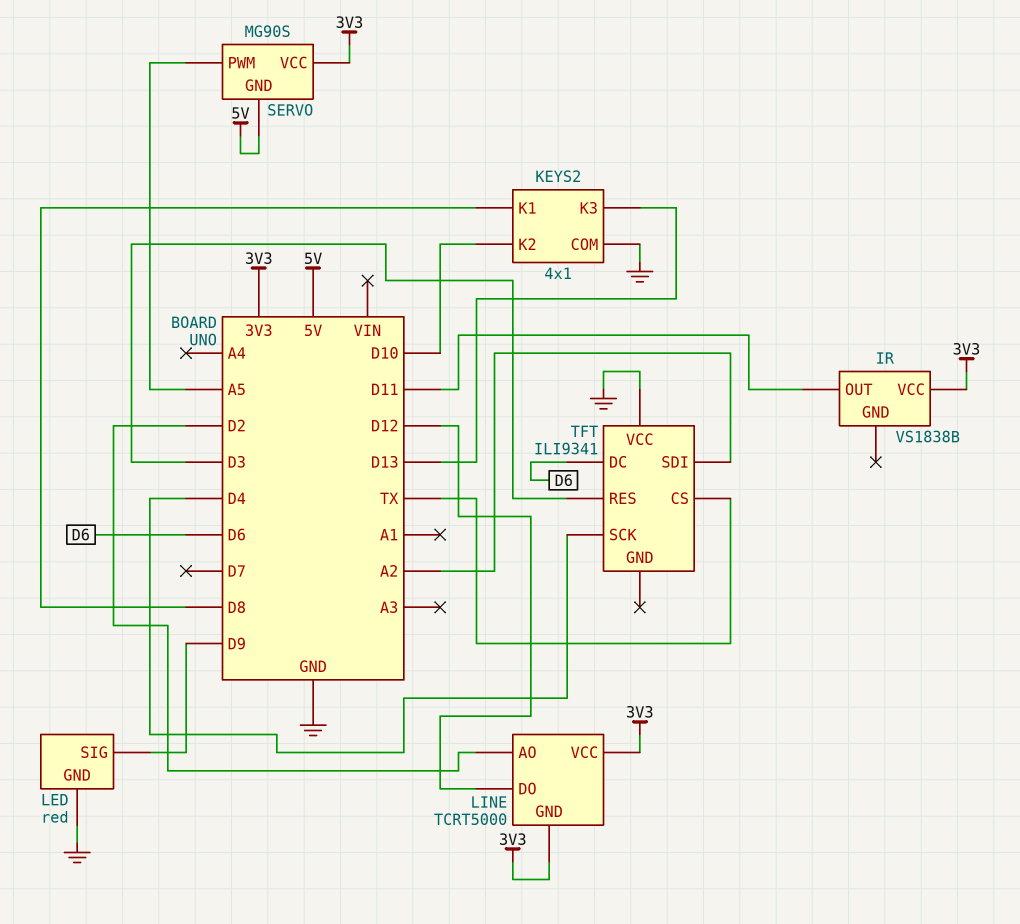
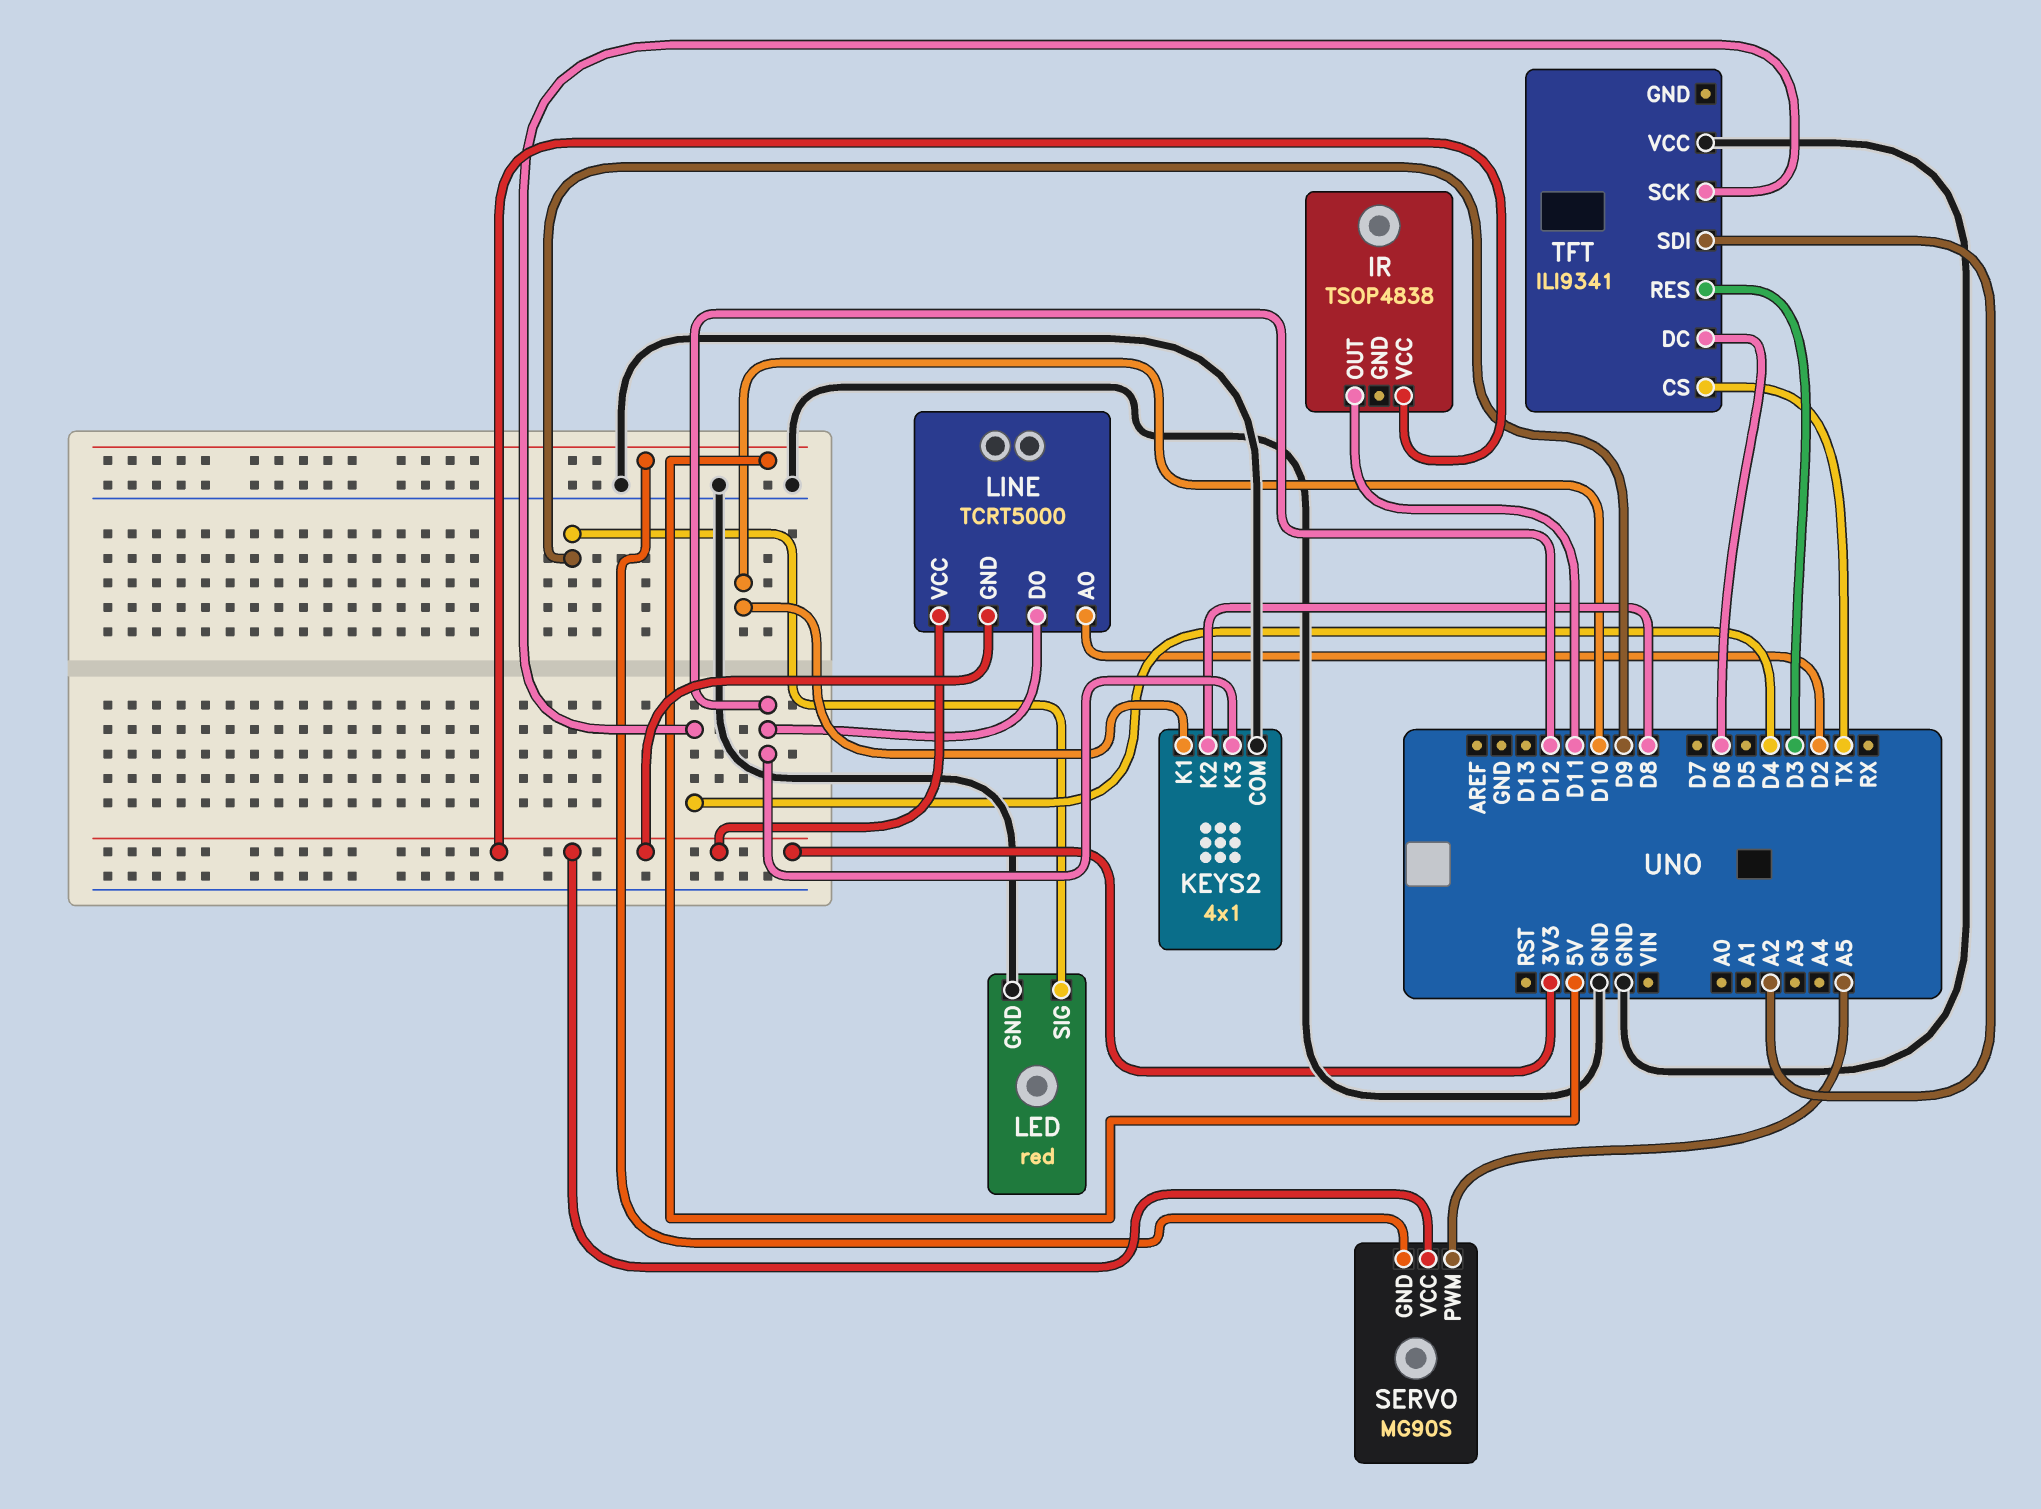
IR: VS1838B -> TSOP4838
KEYS2 pin K1: D8 -> D10
KEYS2 pin K2: D10 -> D8
KEYS2 pin K3: D13 -> D12

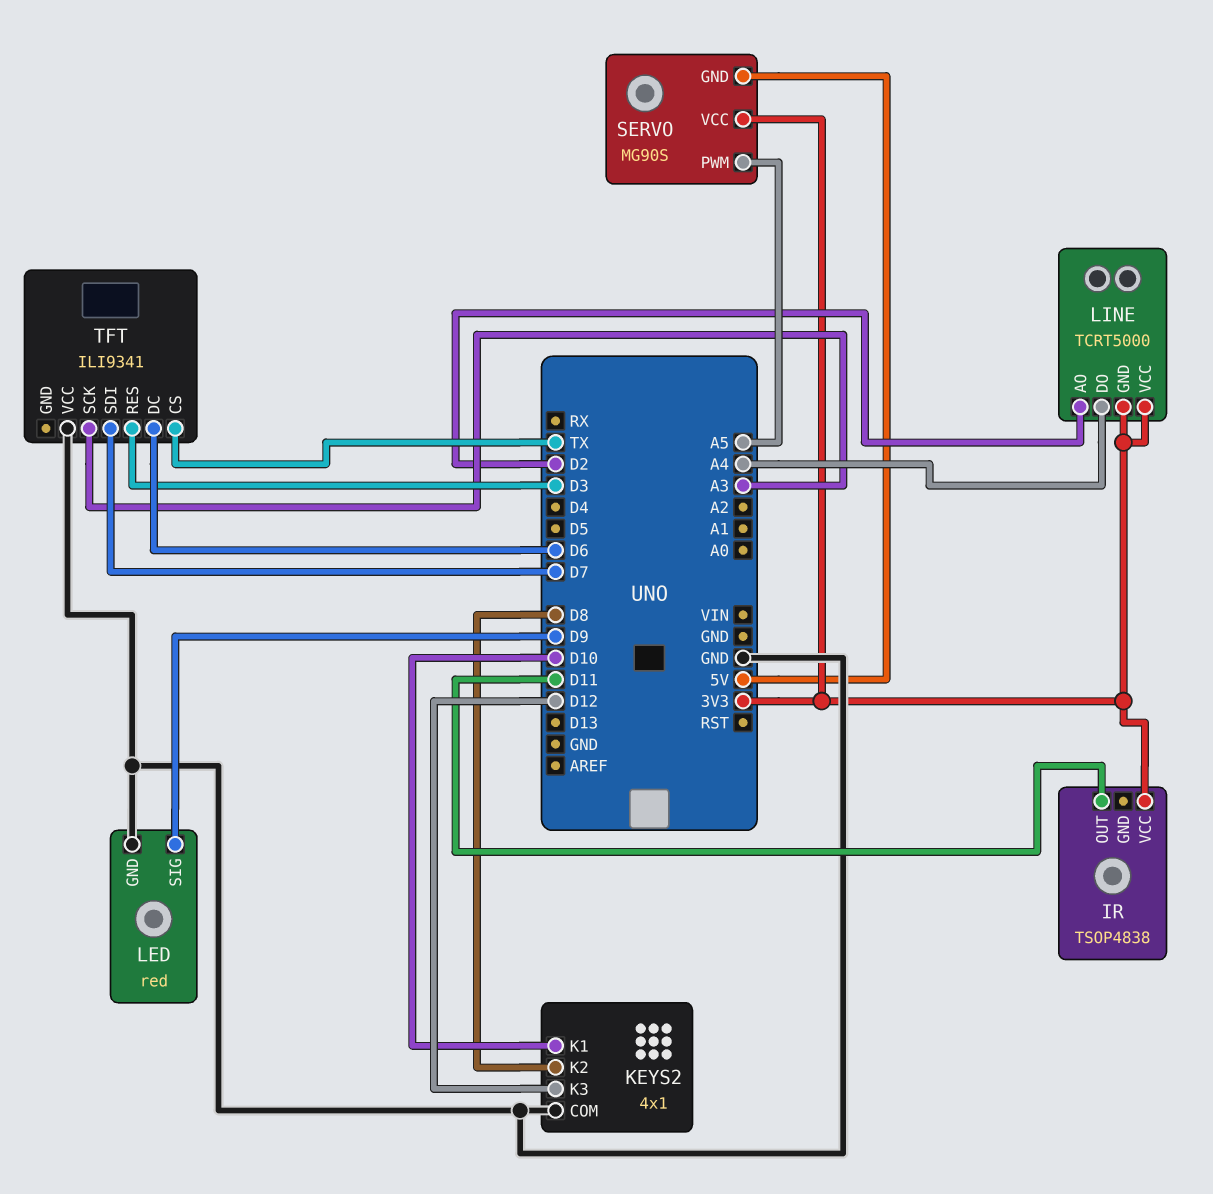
LINE pin DO: D12 -> A4
TFT pin SCK: D4 -> A3
TFT pin SDI: A2 -> D7

